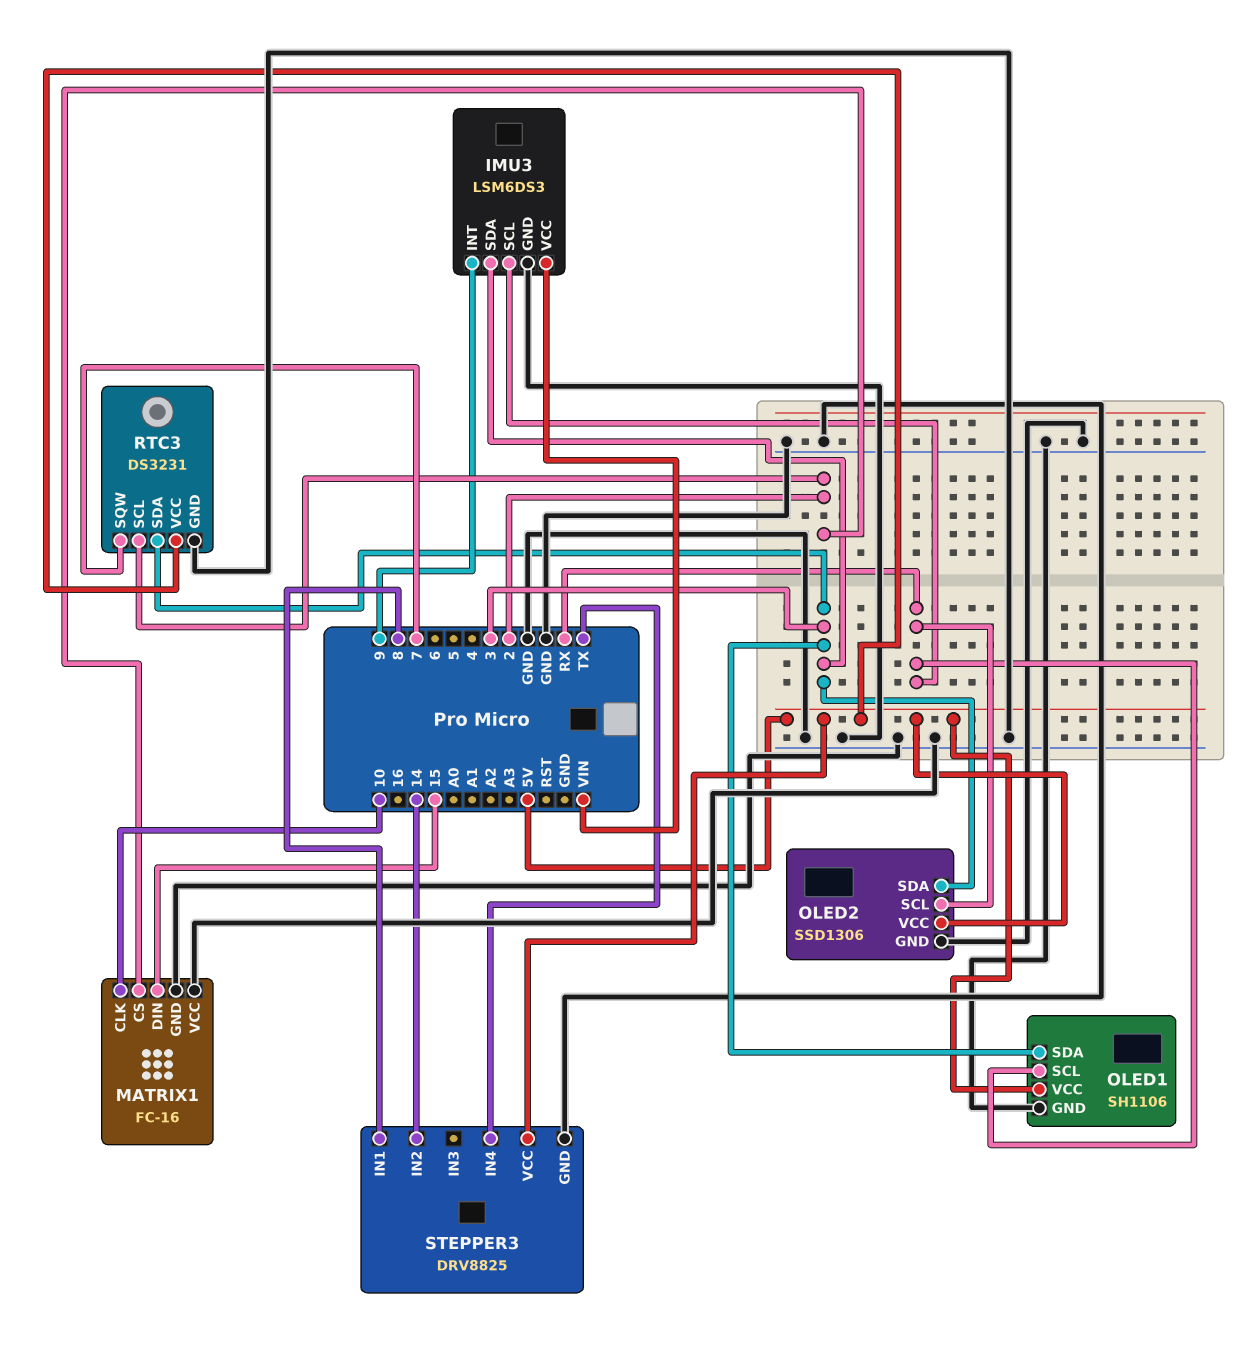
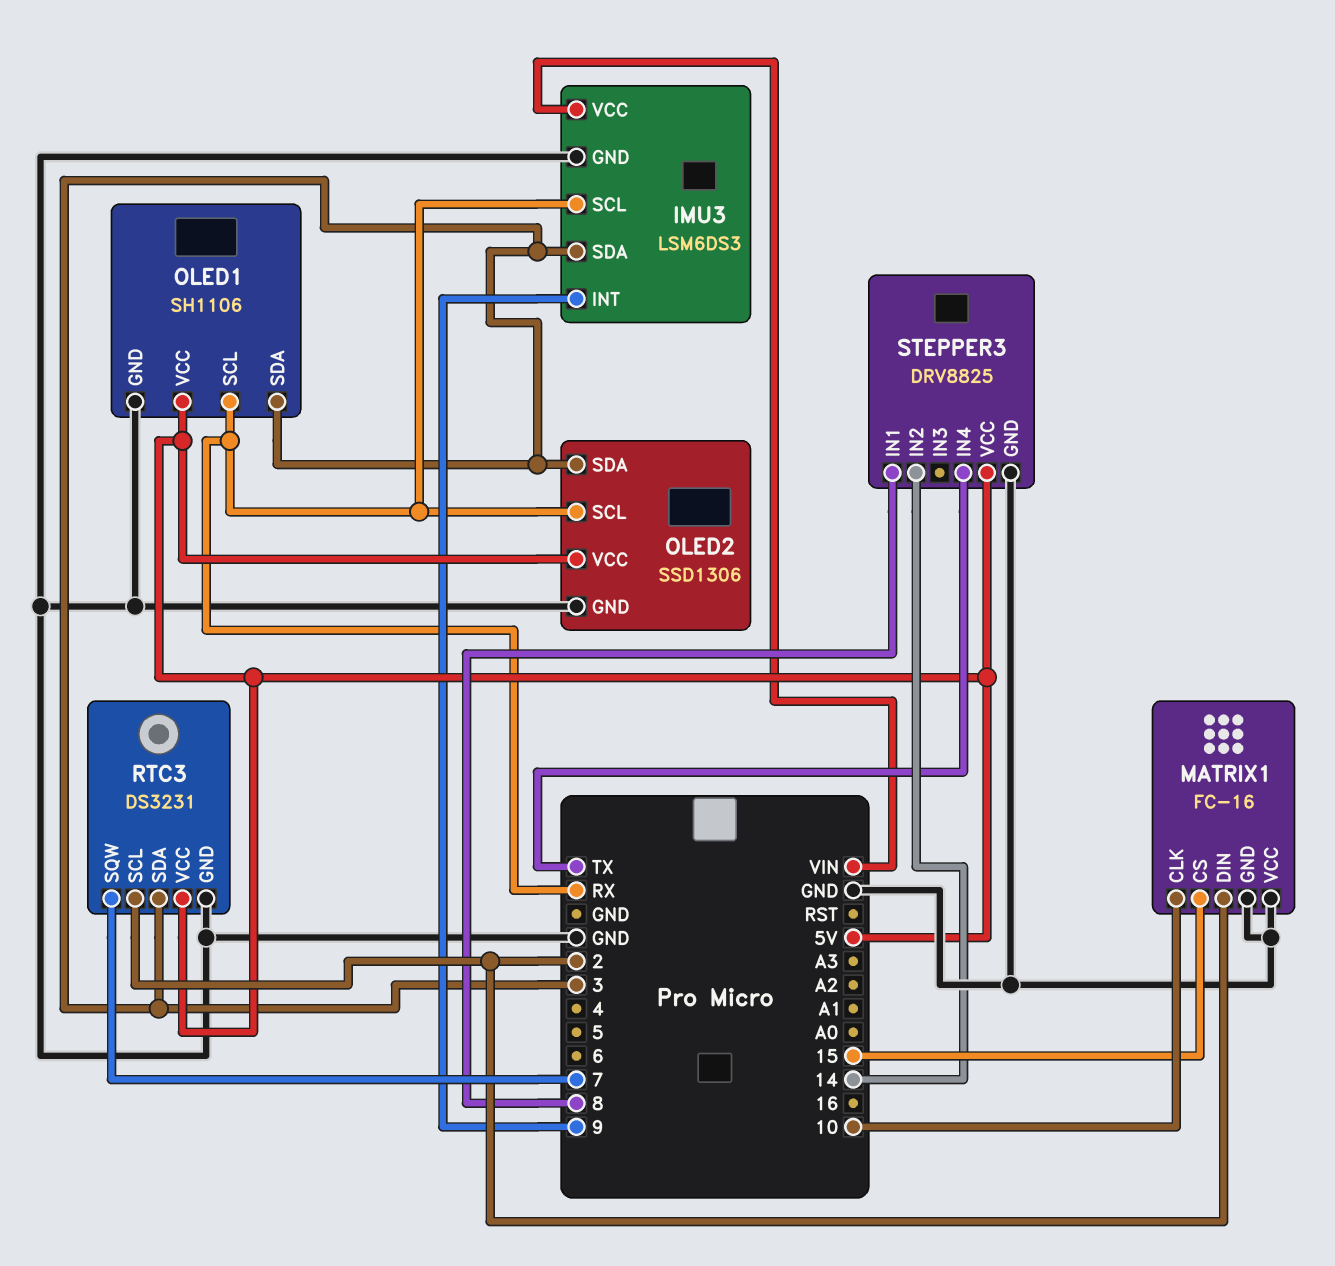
MATRIX1 pin CS: 2 -> 15
MATRIX1 pin DIN: 15 -> 2

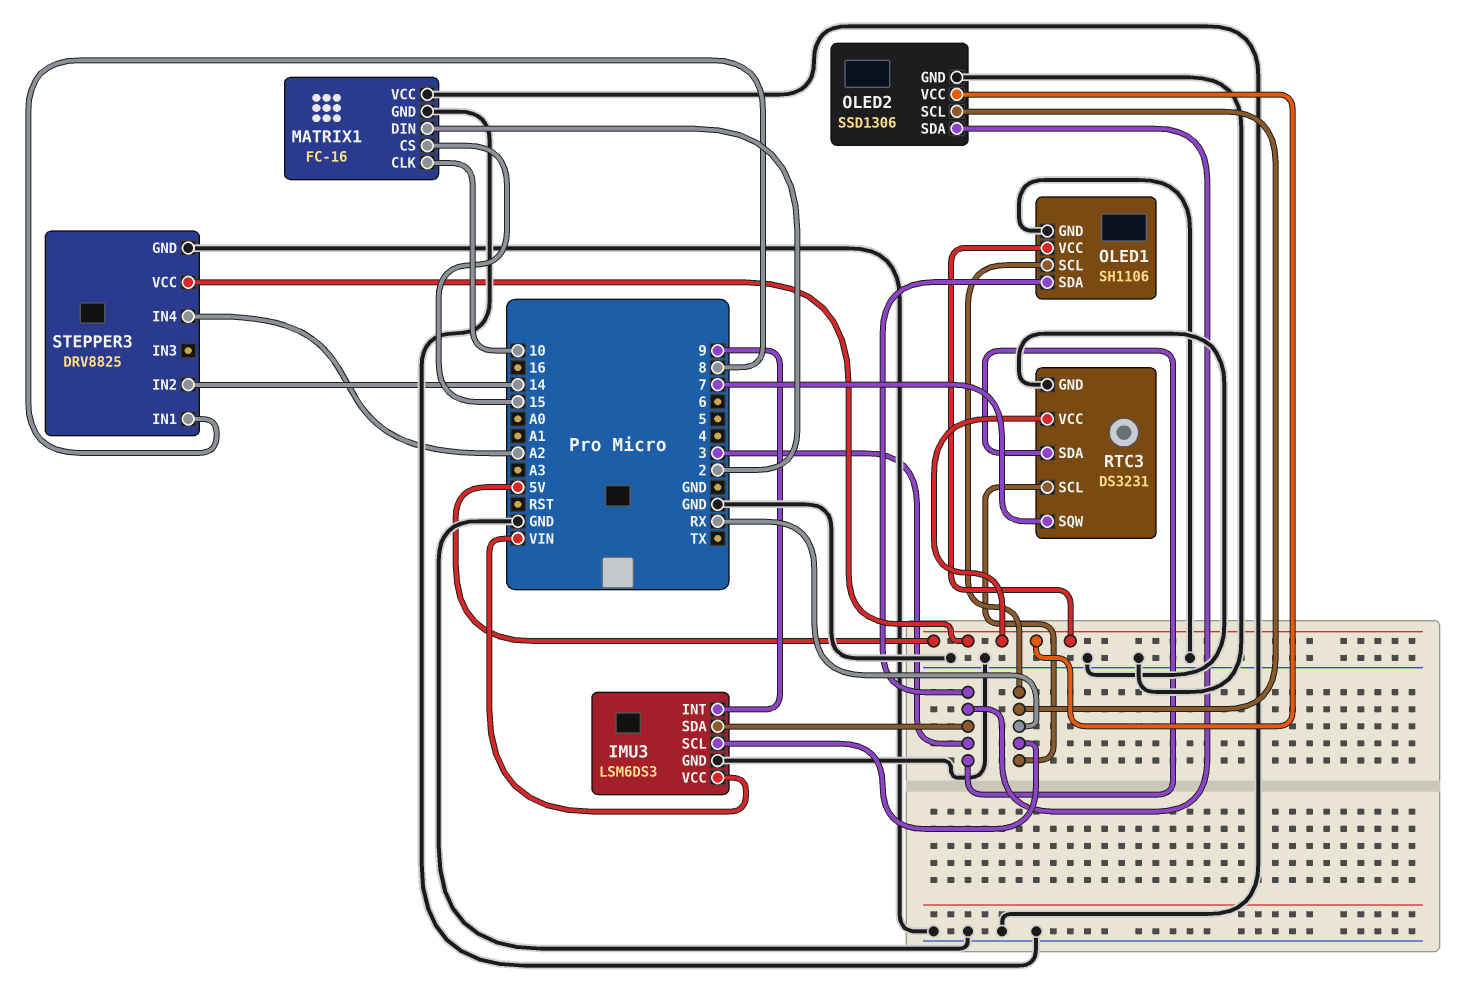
RTC3 pin SCL: 2 -> RX
STEPPER3 pin IN4: TX -> A2

